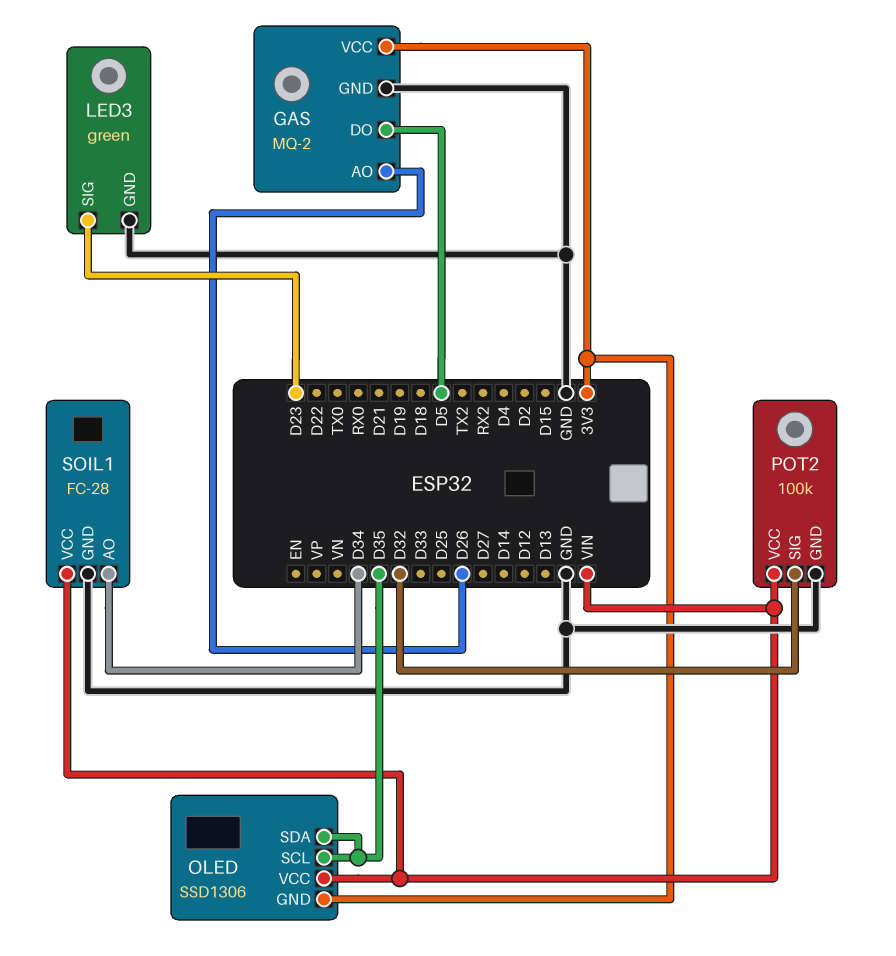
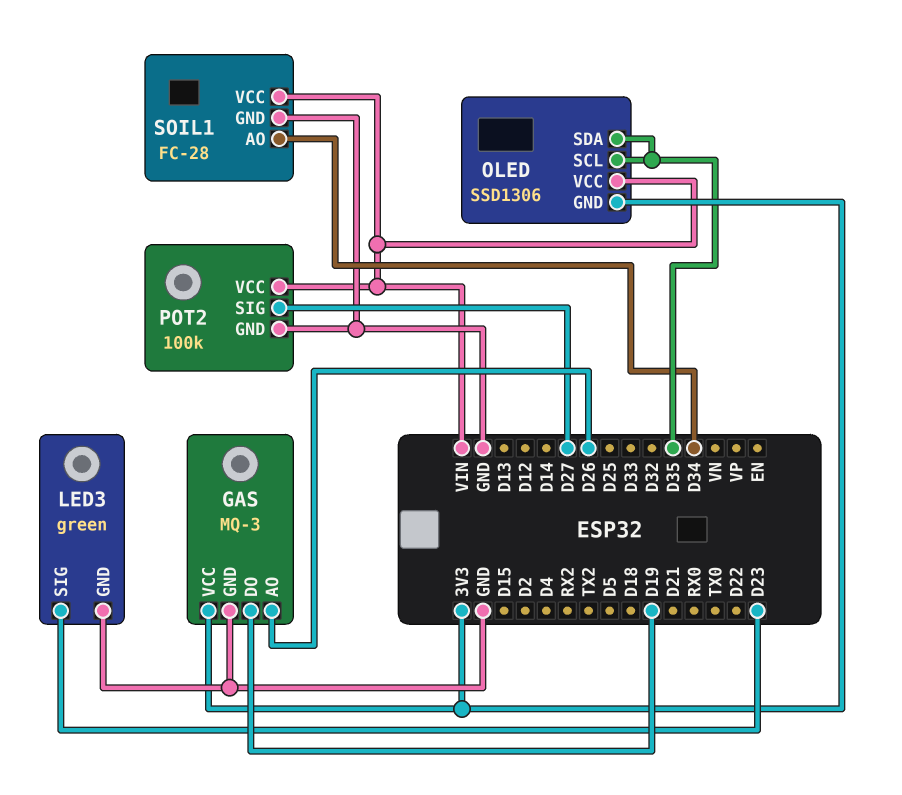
GAS: MQ-2 -> MQ-3
GAS pin DO: D5 -> D19
POT2 pin SIG: D32 -> D27

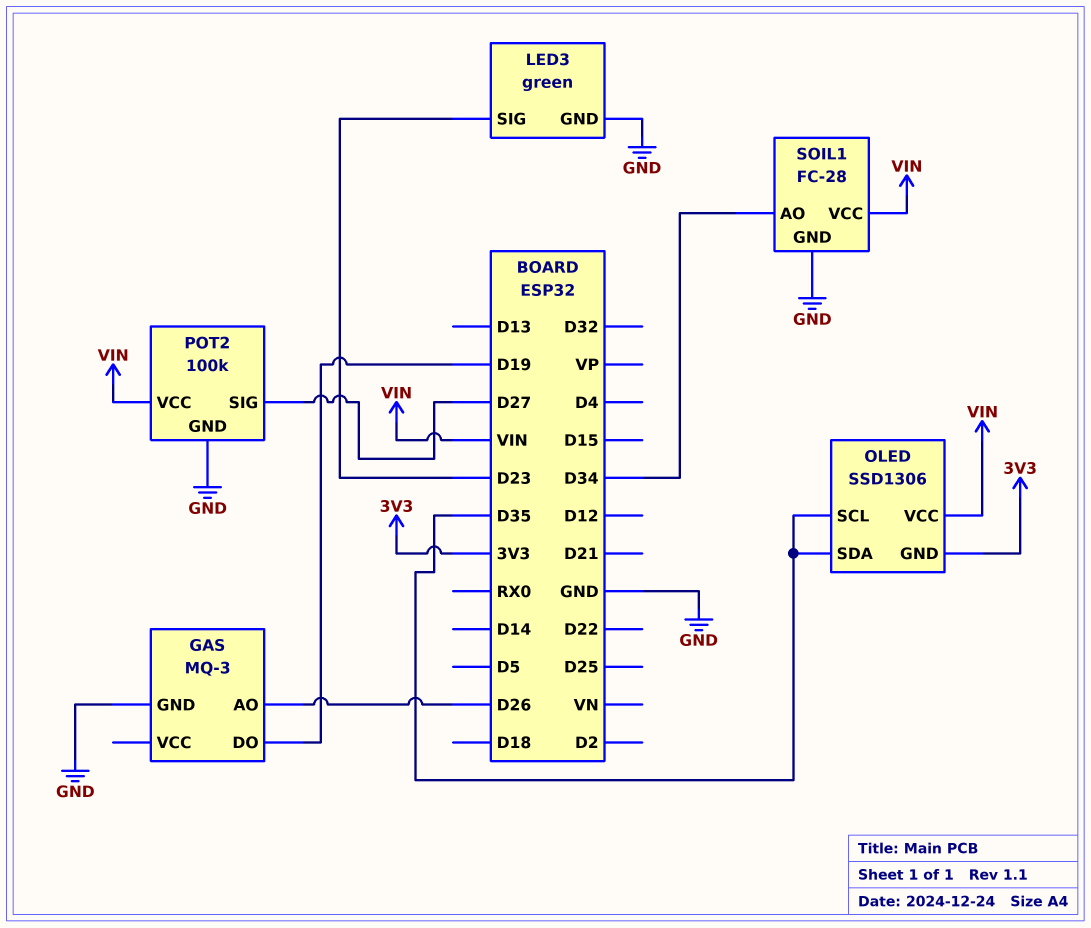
GAS pin VCC: 3V3 -> none

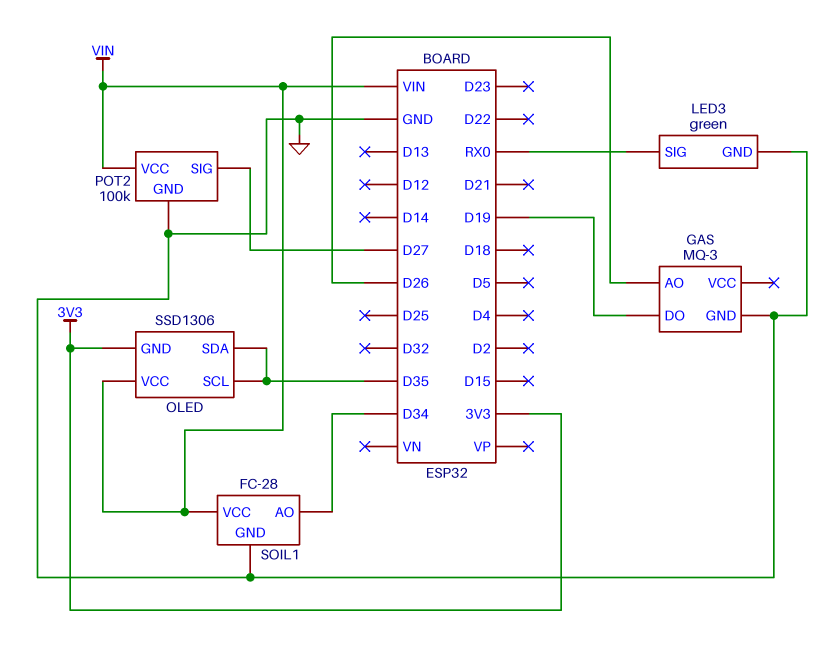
LED3 pin SIG: D23 -> RX0

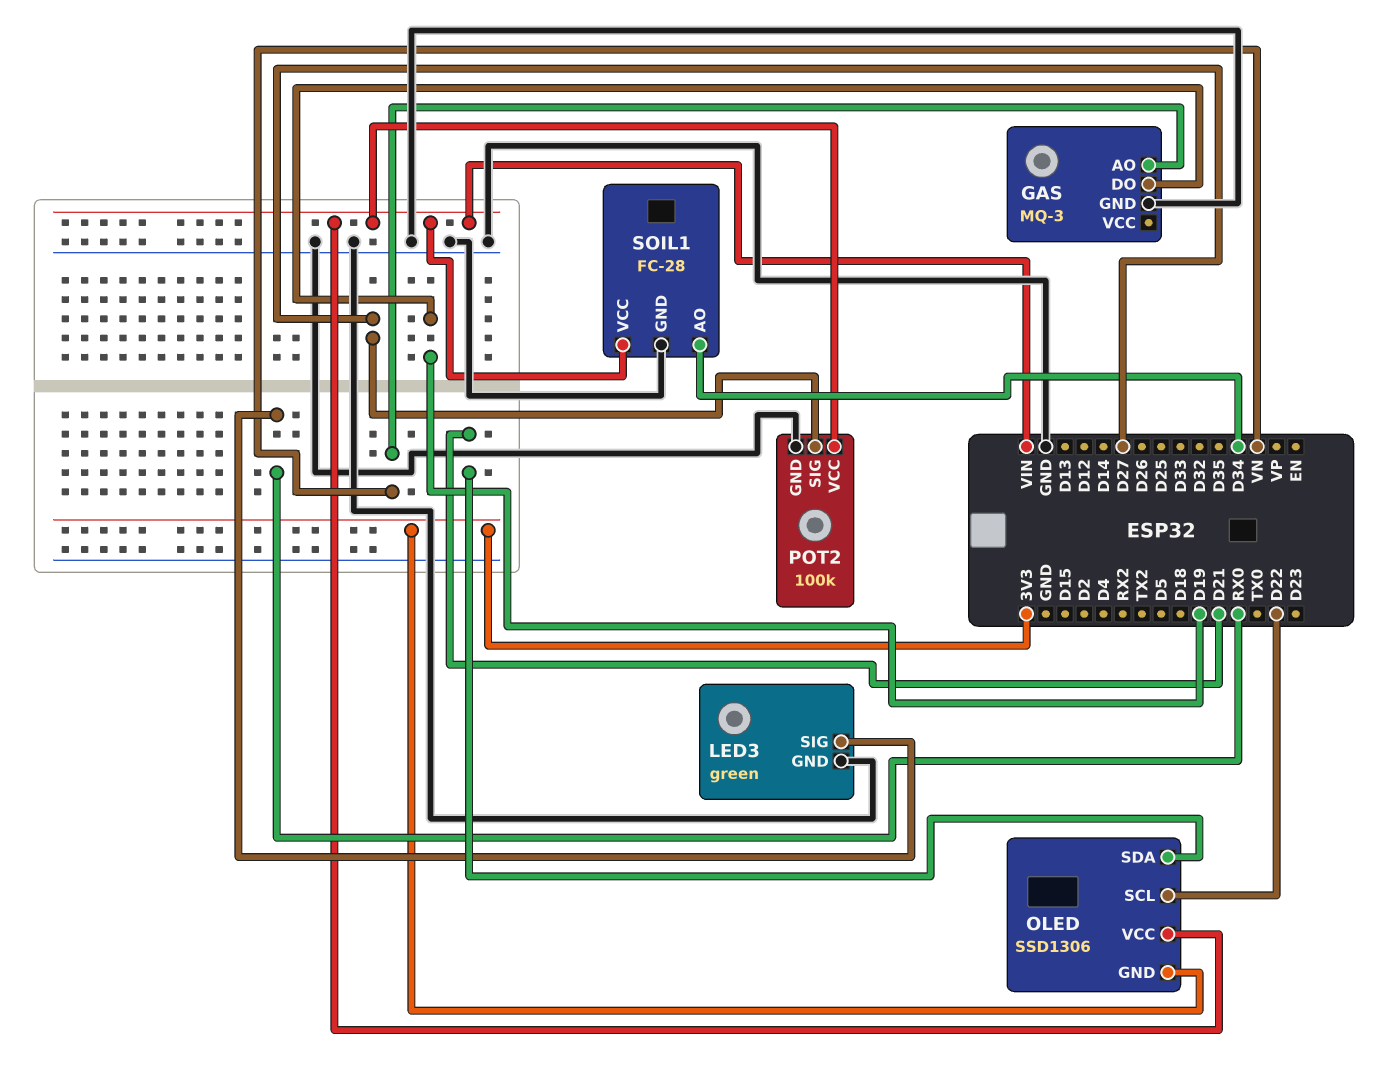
GAS pin AO: D26 -> VN
OLED pin SCL: D35 -> D22
OLED pin SDA: D35 -> D21

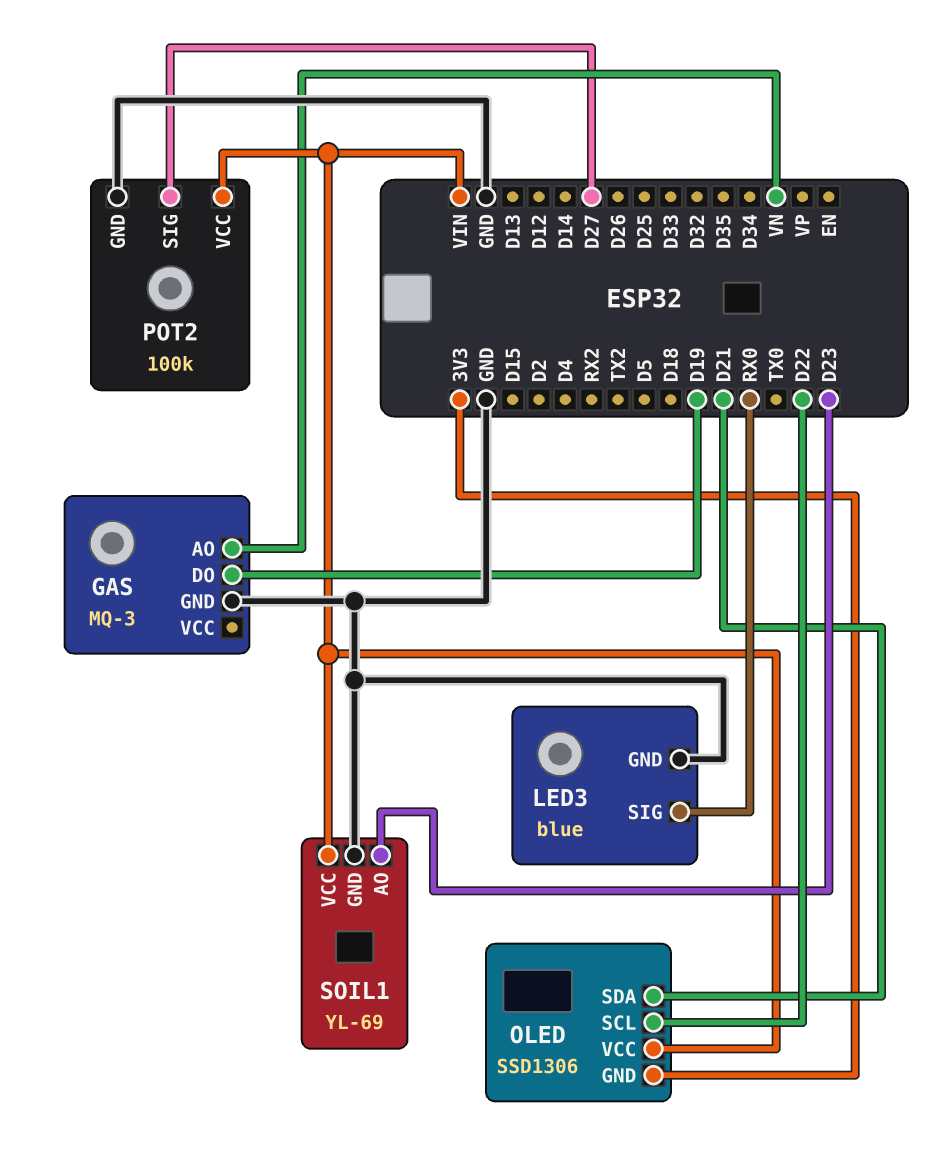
LED3: green -> blue
SOIL1: FC-28 -> YL-69
SOIL1 pin AO: D34 -> D23

